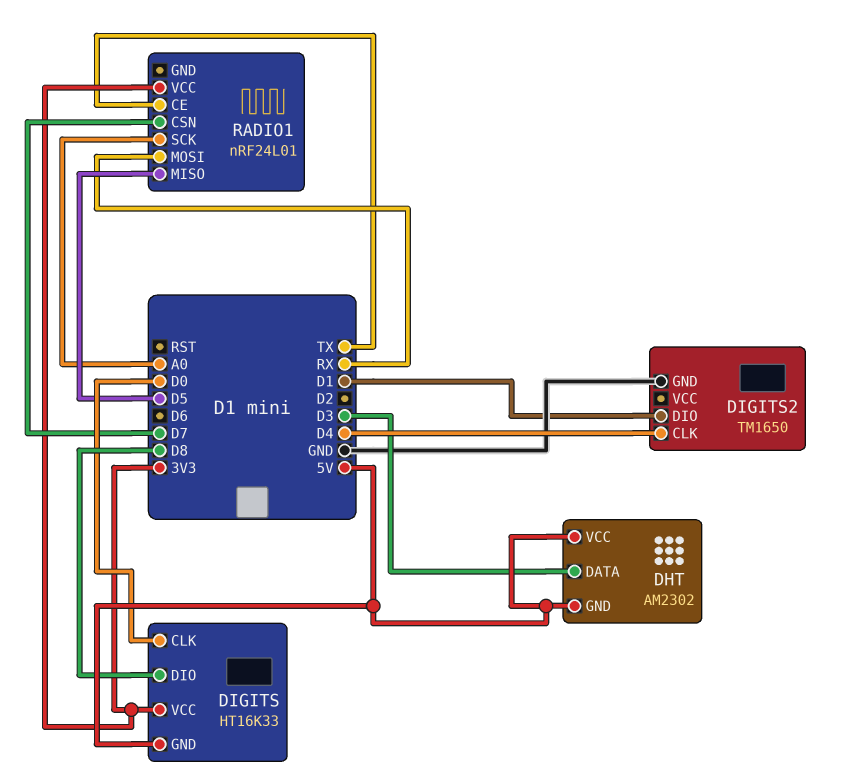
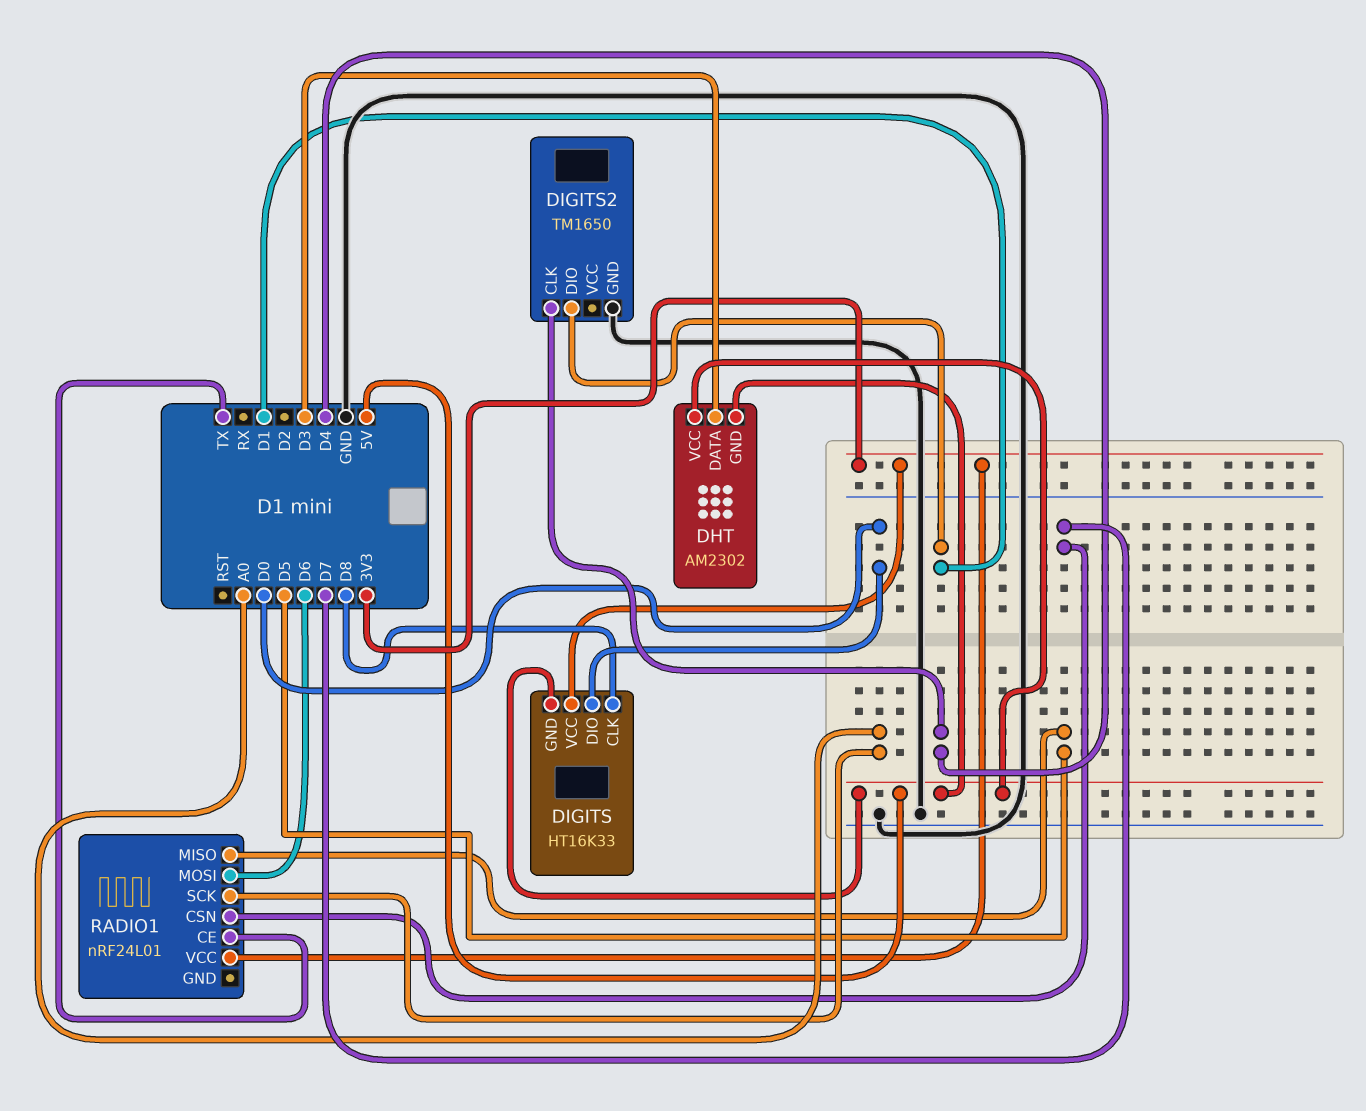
DIGITS pin CLK: D0 -> D8
DIGITS pin DIO: D8 -> D0
RADIO1 pin MOSI: RX -> D6

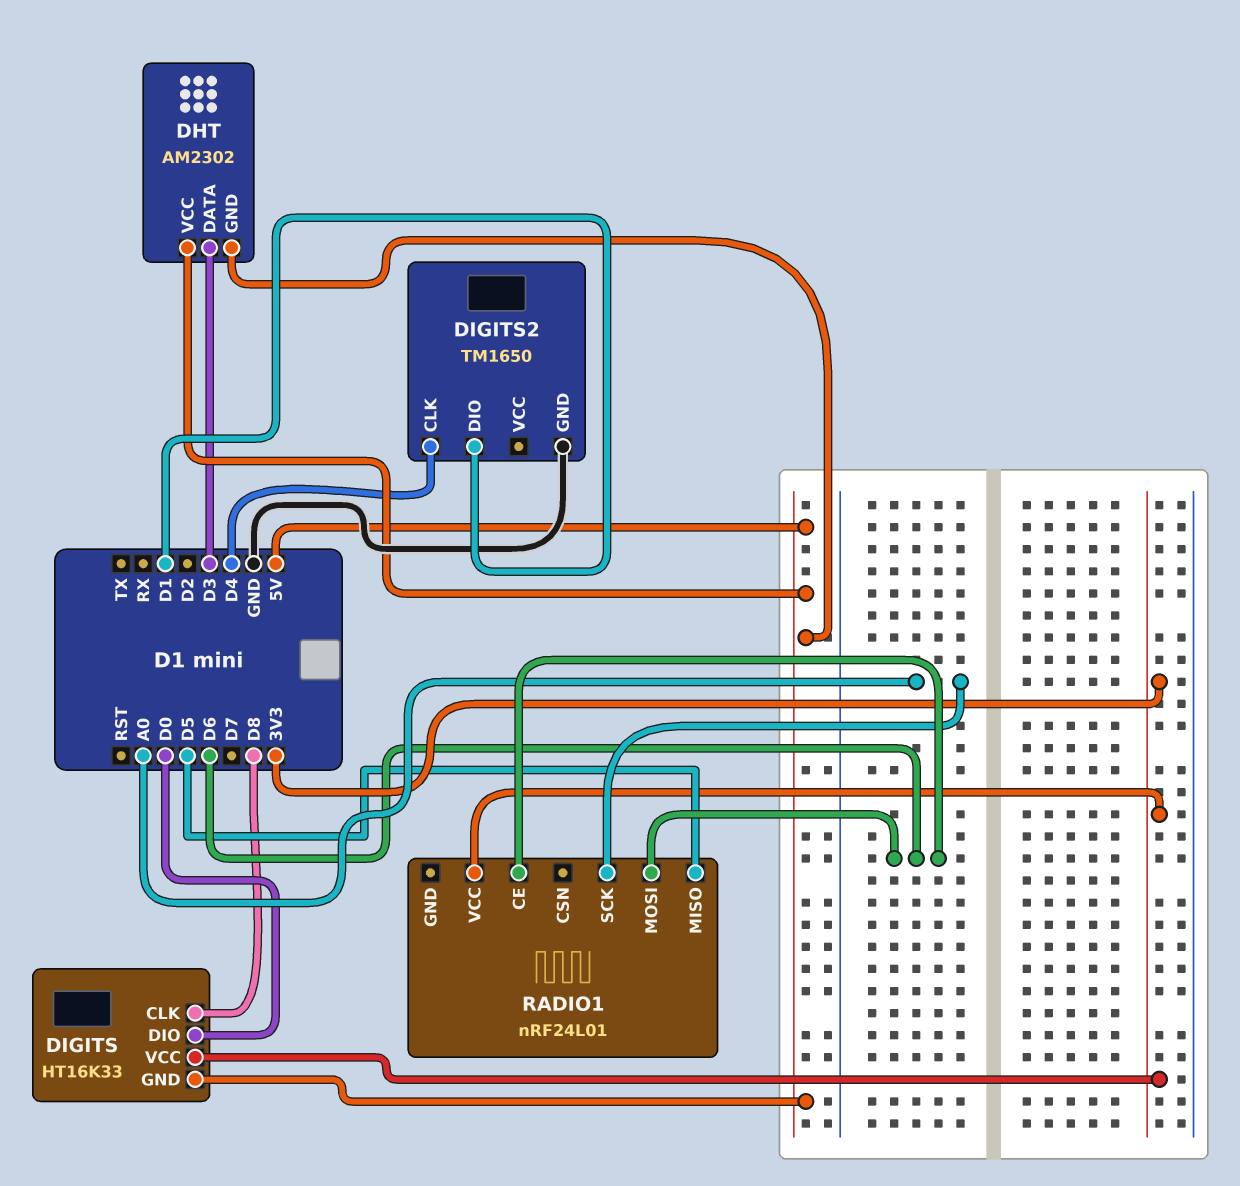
RADIO1 pin CE: TX -> D6
RADIO1 pin CSN: D7 -> none

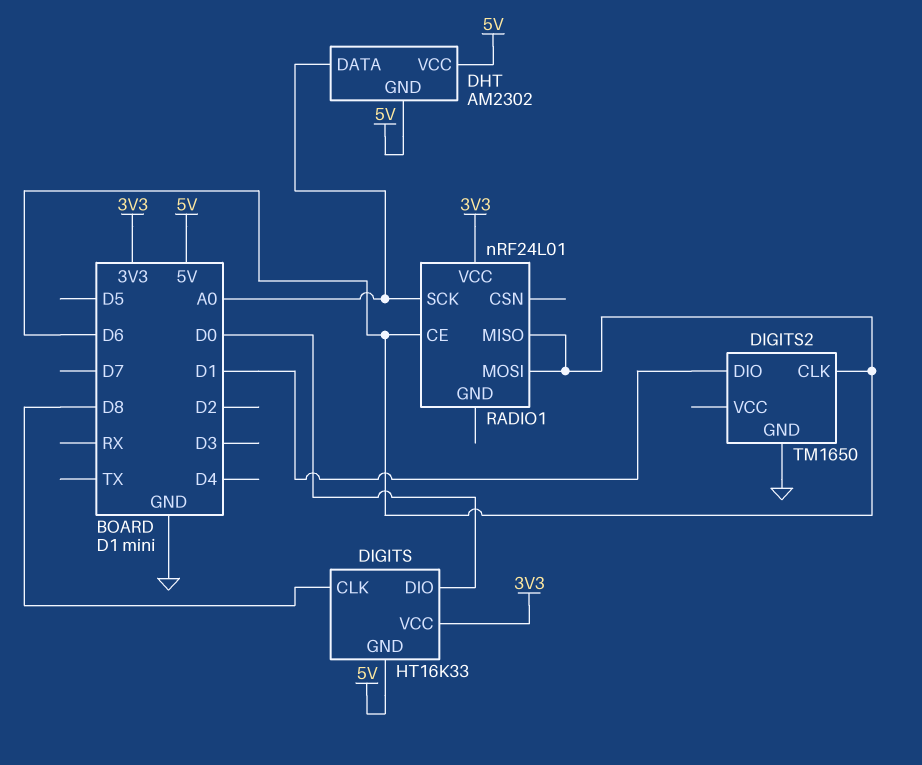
DHT pin DATA: D3 -> A0
DIGITS2 pin CLK: D4 -> D6
RADIO1 pin MISO: D5 -> D6

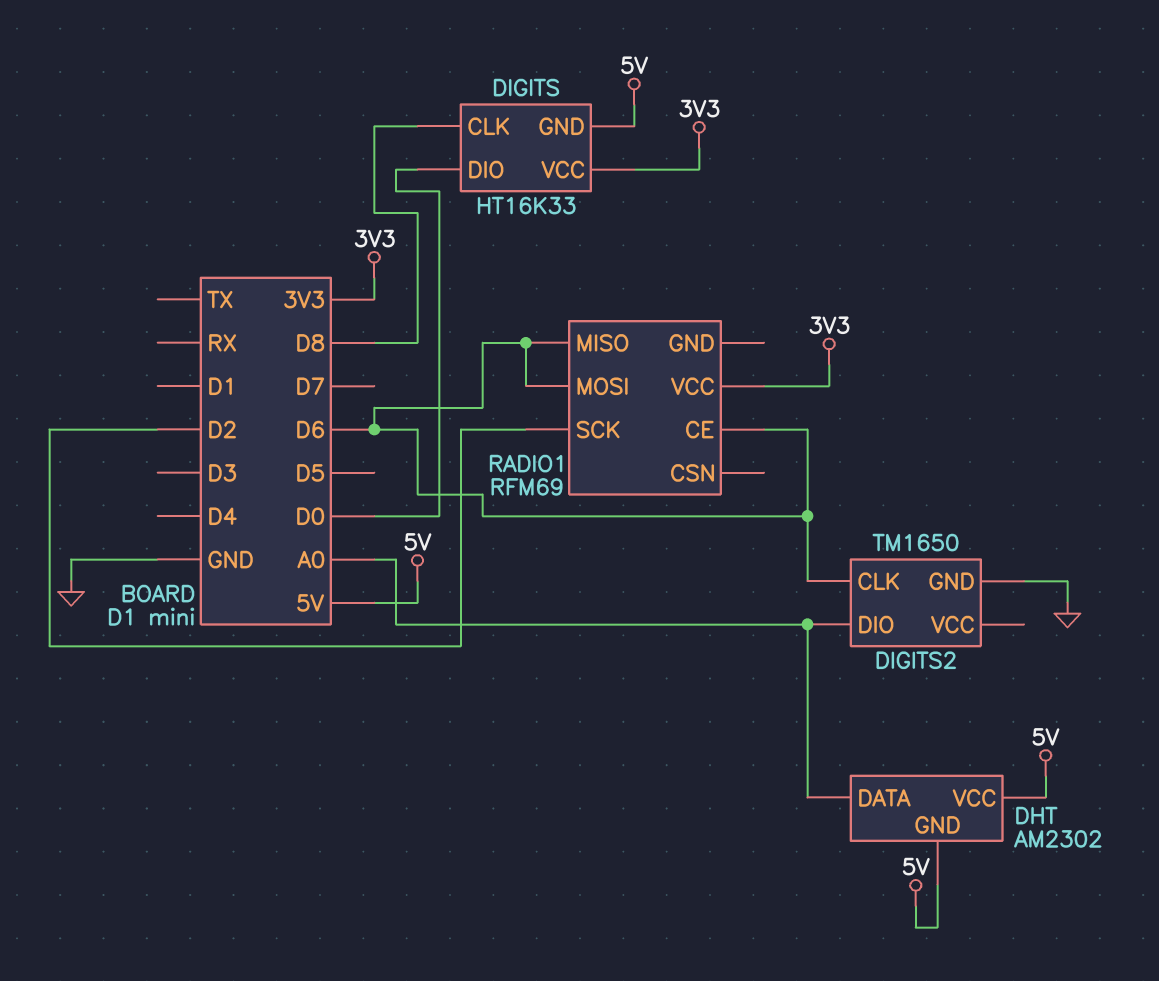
DIGITS2 pin DIO: D1 -> A0
RADIO1: nRF24L01 -> RFM69
RADIO1 pin SCK: A0 -> D2

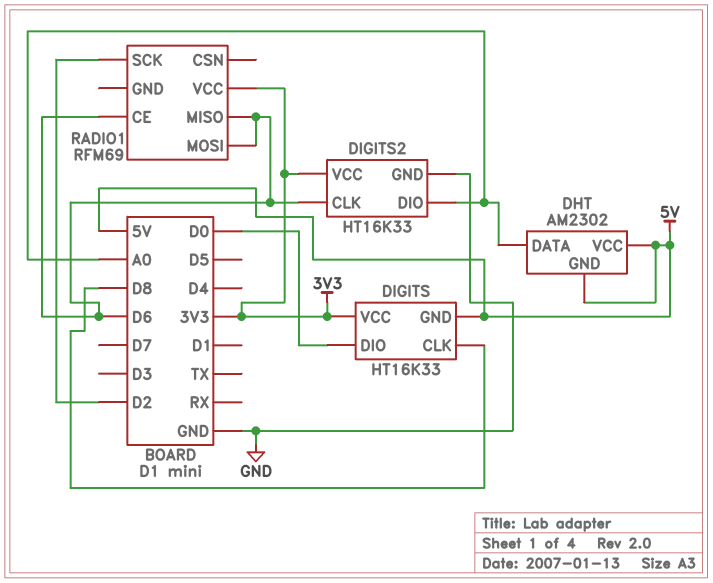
DIGITS2: TM1650 -> HT16K33
DIGITS2 pin VCC: none -> 3V3

